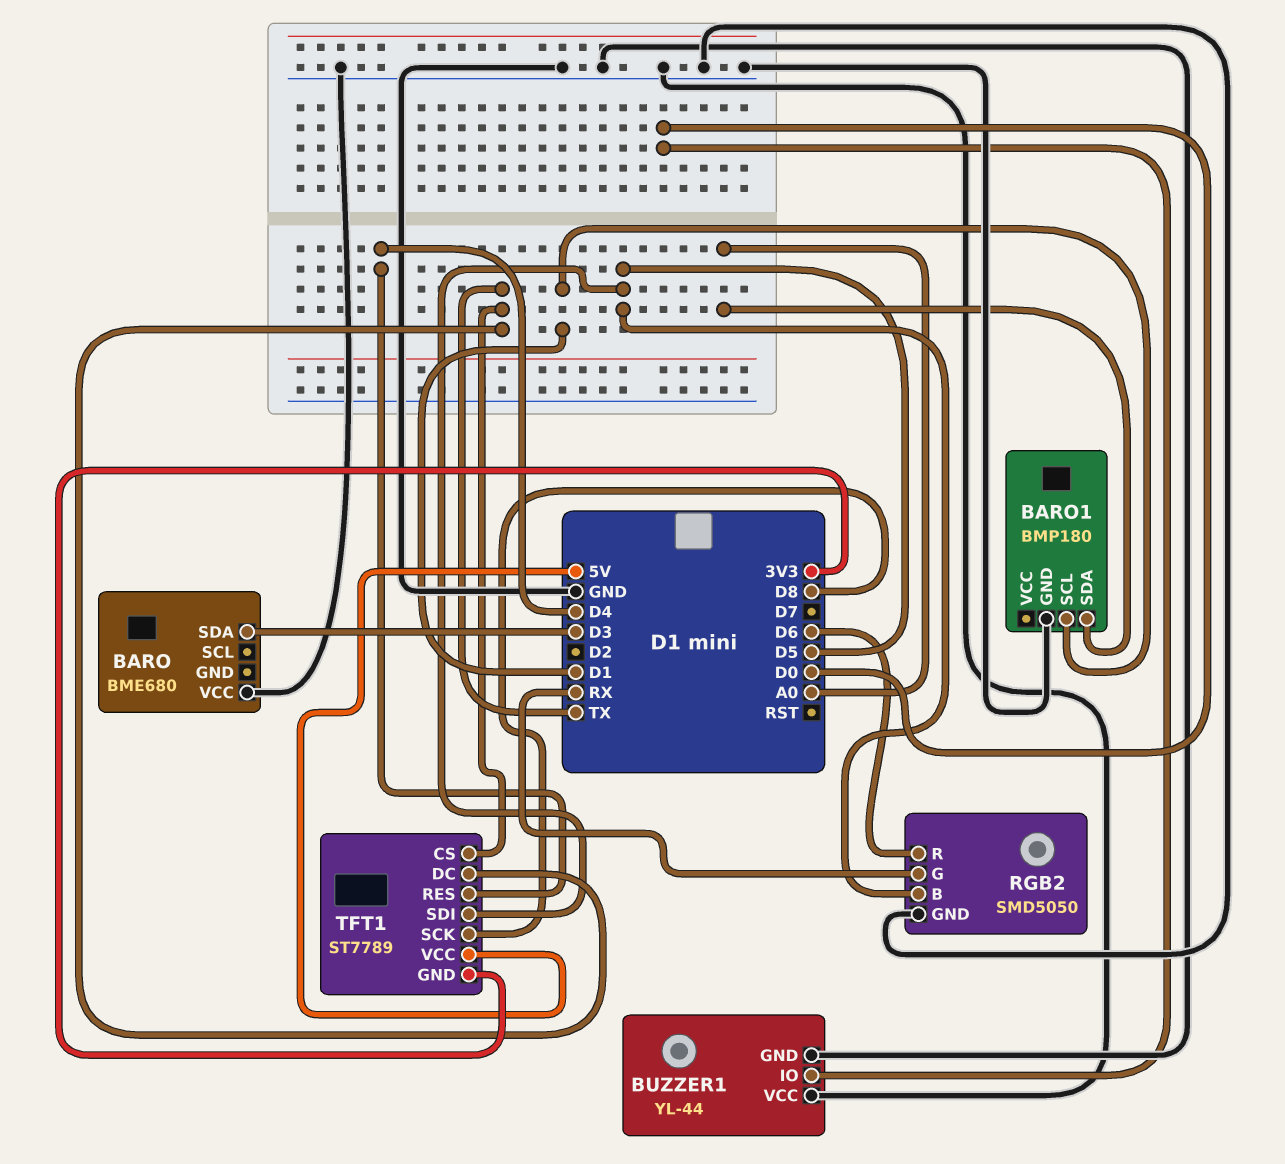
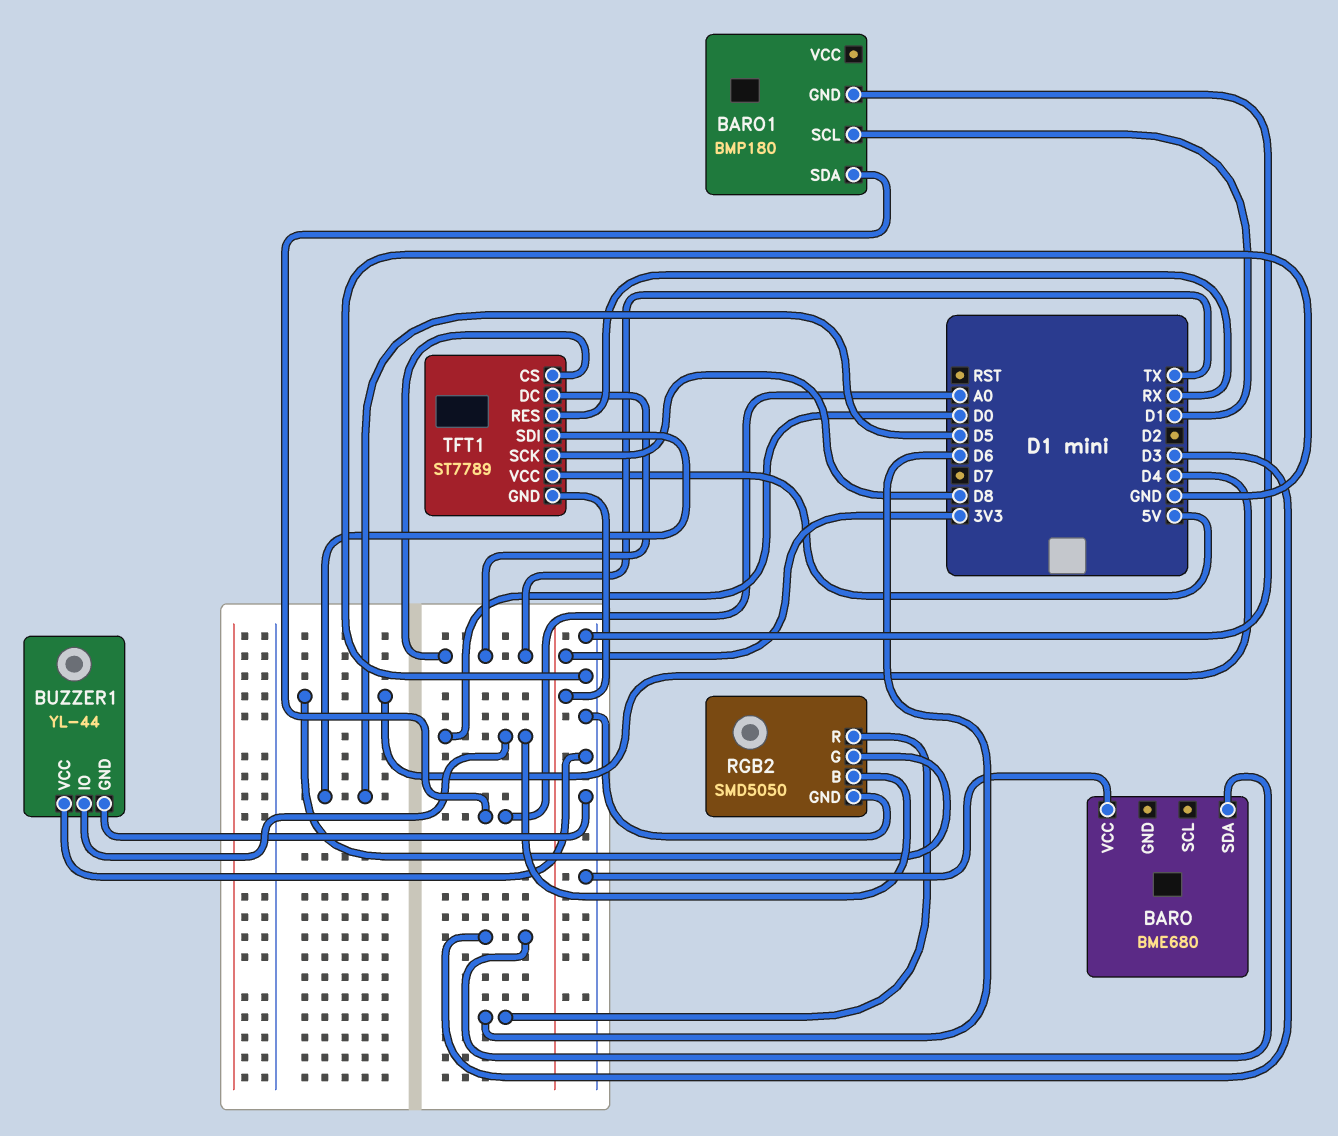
RGB2 pin B: D5 -> D0
RGB2 pin G: RX -> D4
TFT1 pin RES: D4 -> RX

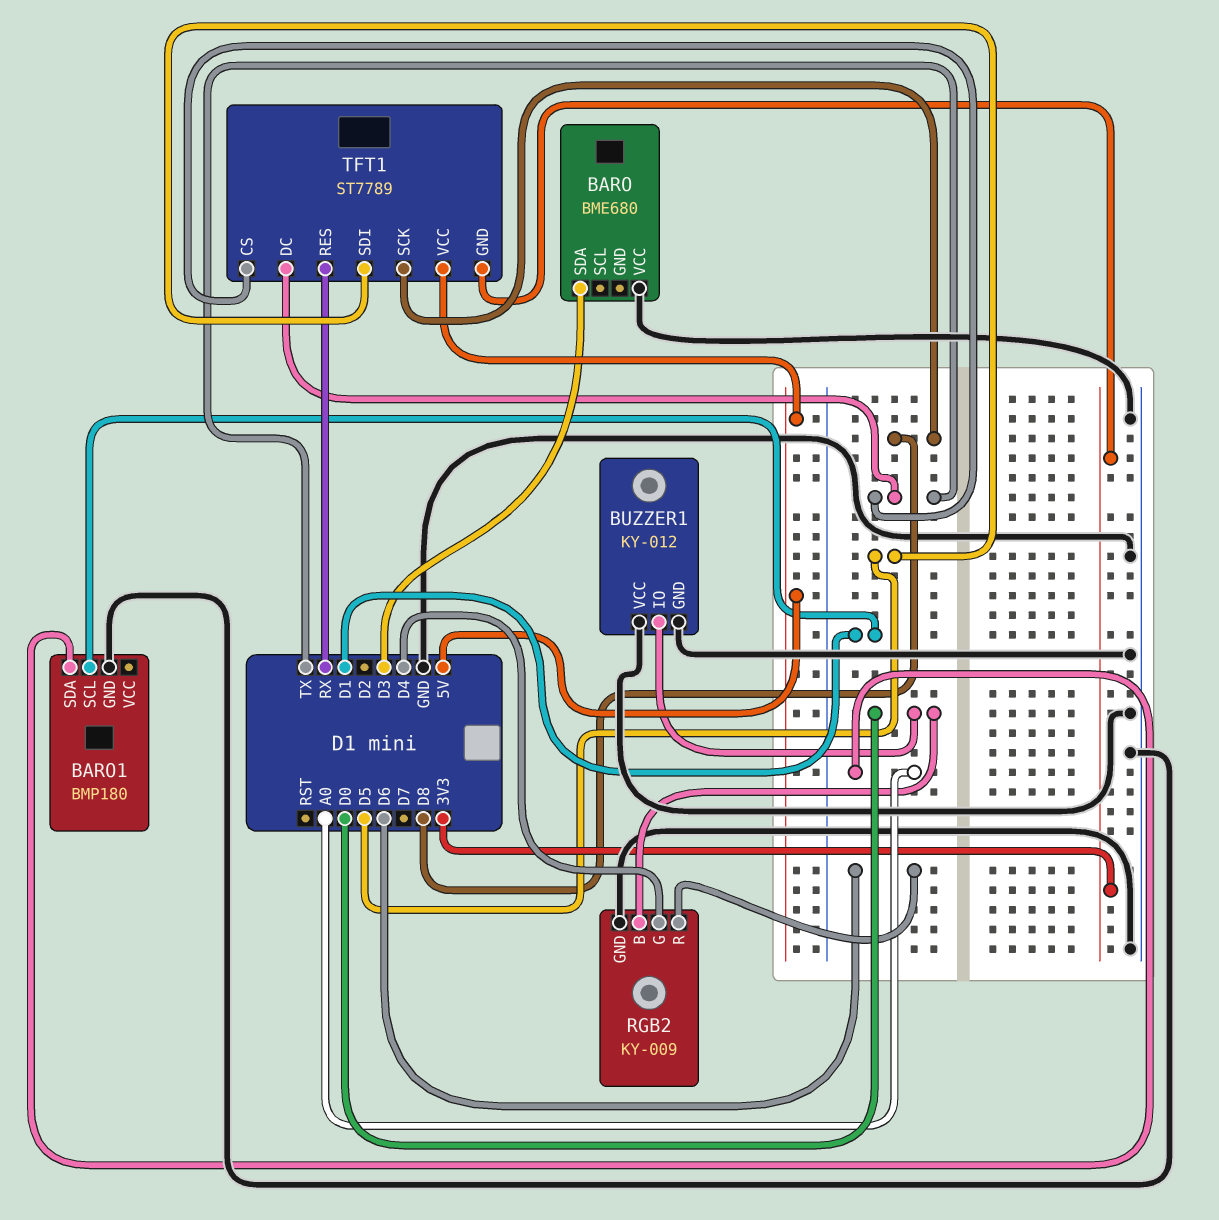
BUZZER1: YL-44 -> KY-012
RGB2: SMD5050 -> KY-009

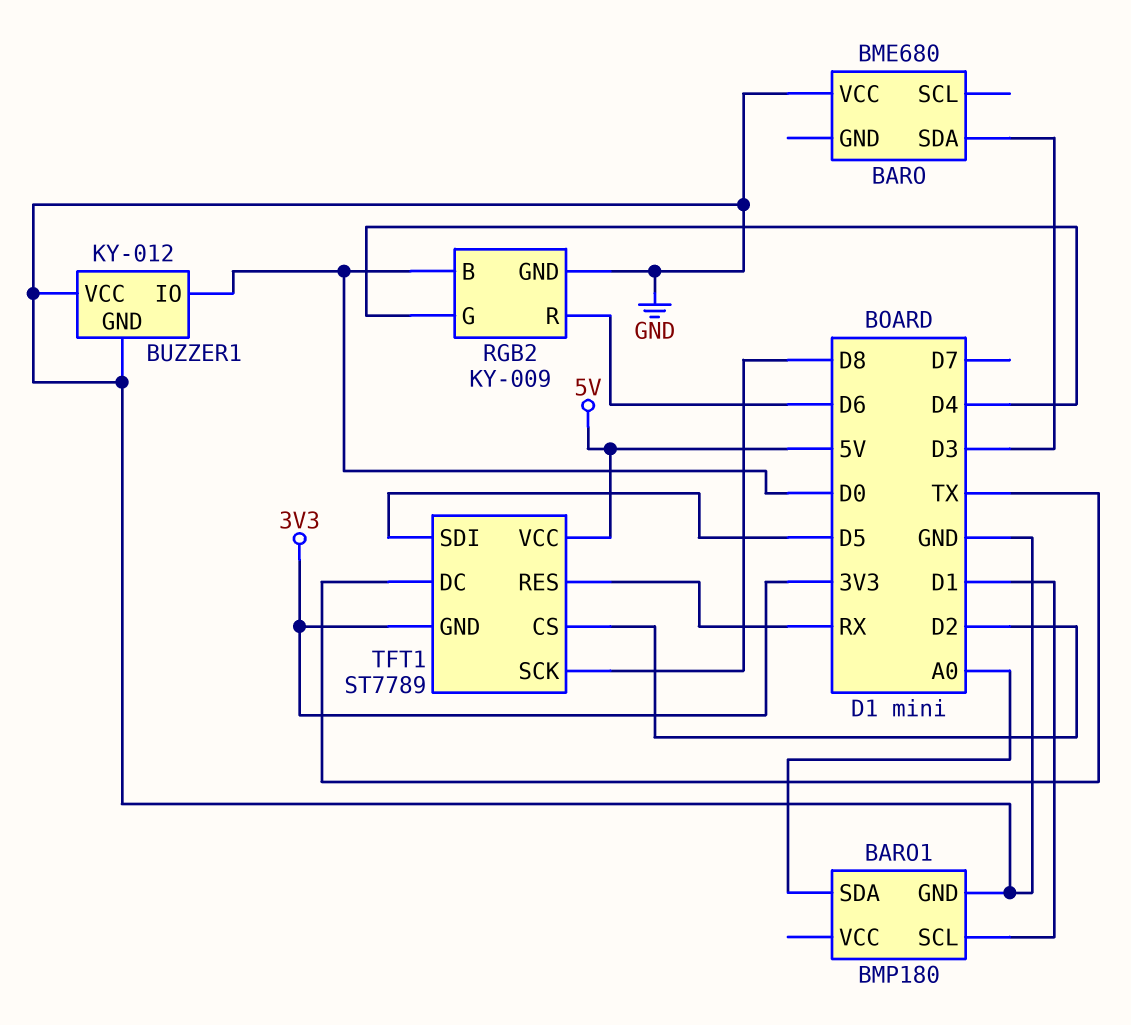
TFT1 pin CS: TX -> D2

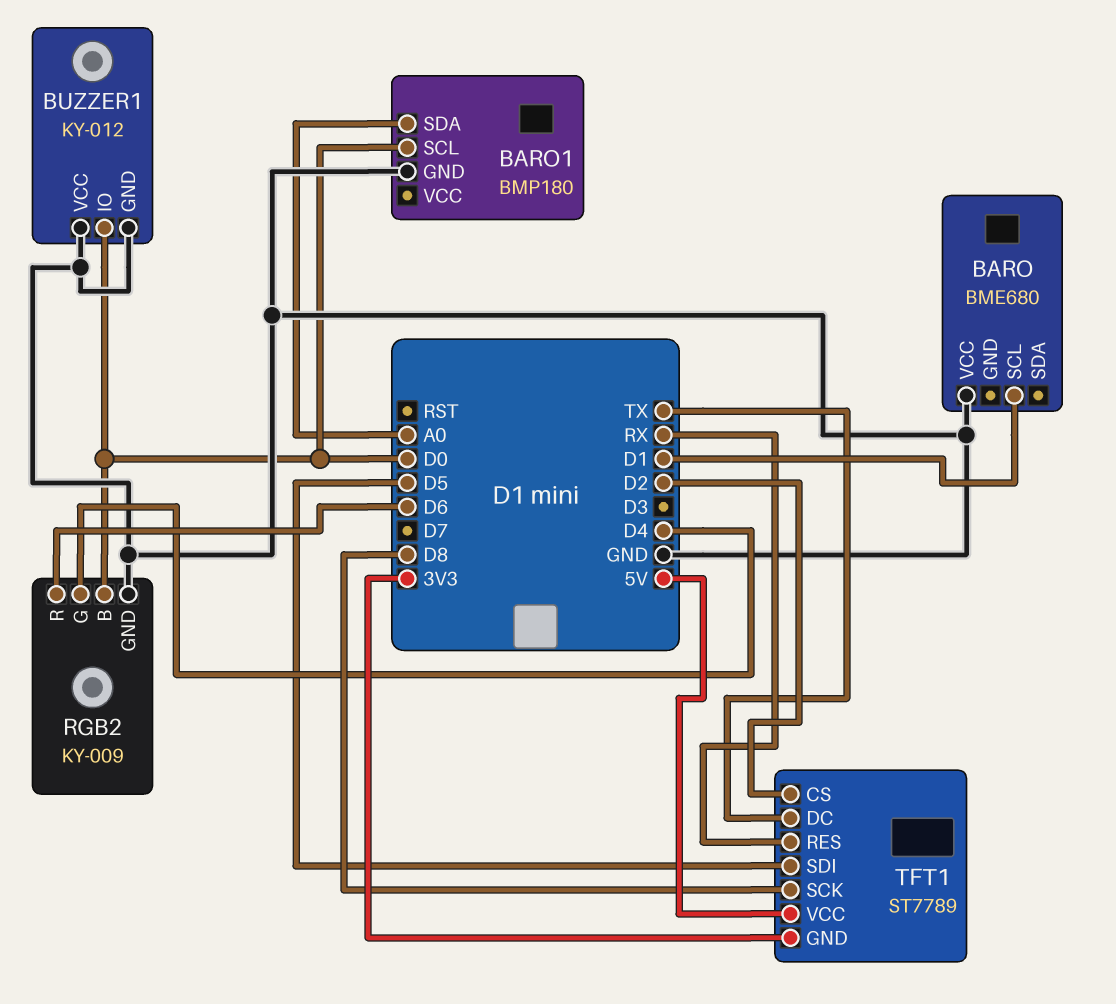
BARO pin SCL: none -> D1
BARO pin SDA: D3 -> none
BARO1 pin SCL: D1 -> D0

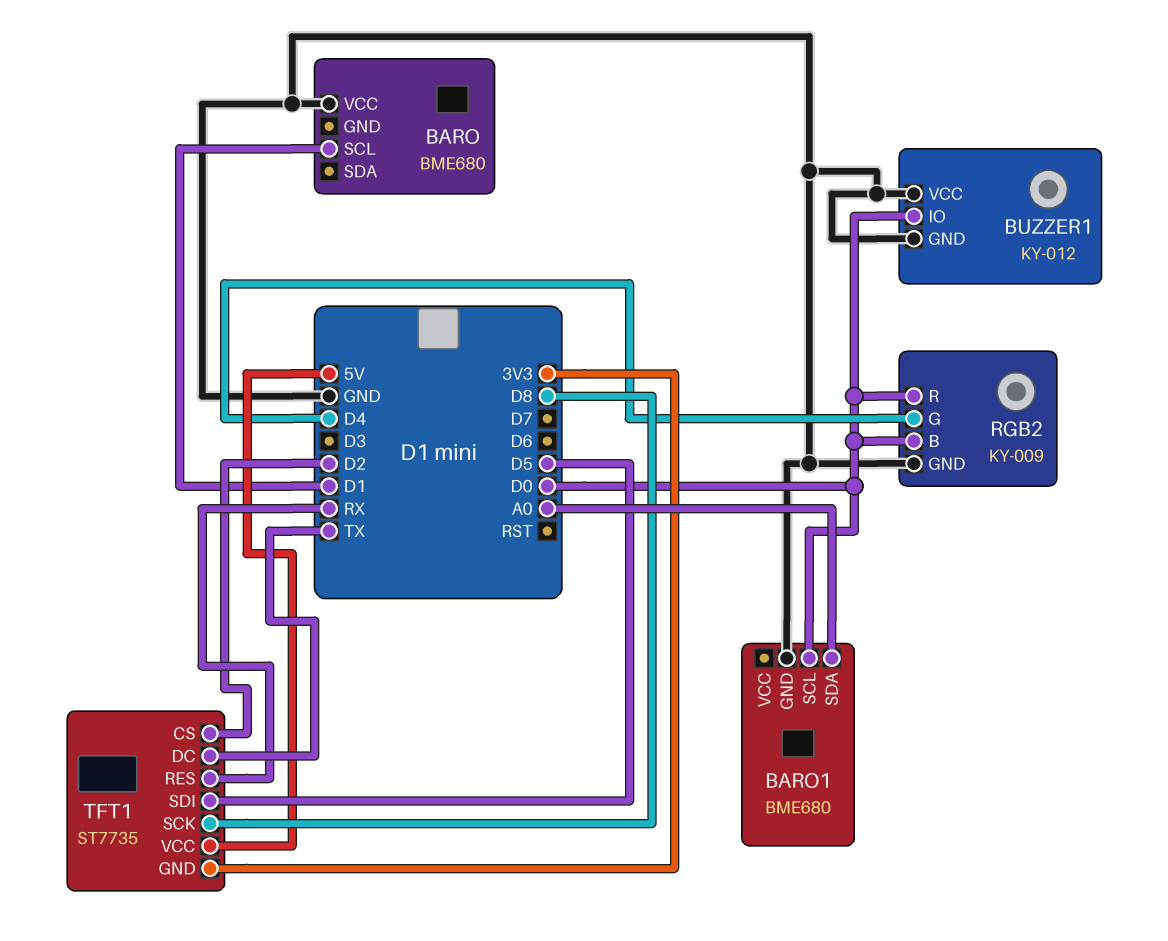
BARO1: BMP180 -> BME680
RGB2 pin R: D6 -> D0
TFT1: ST7789 -> ST7735

